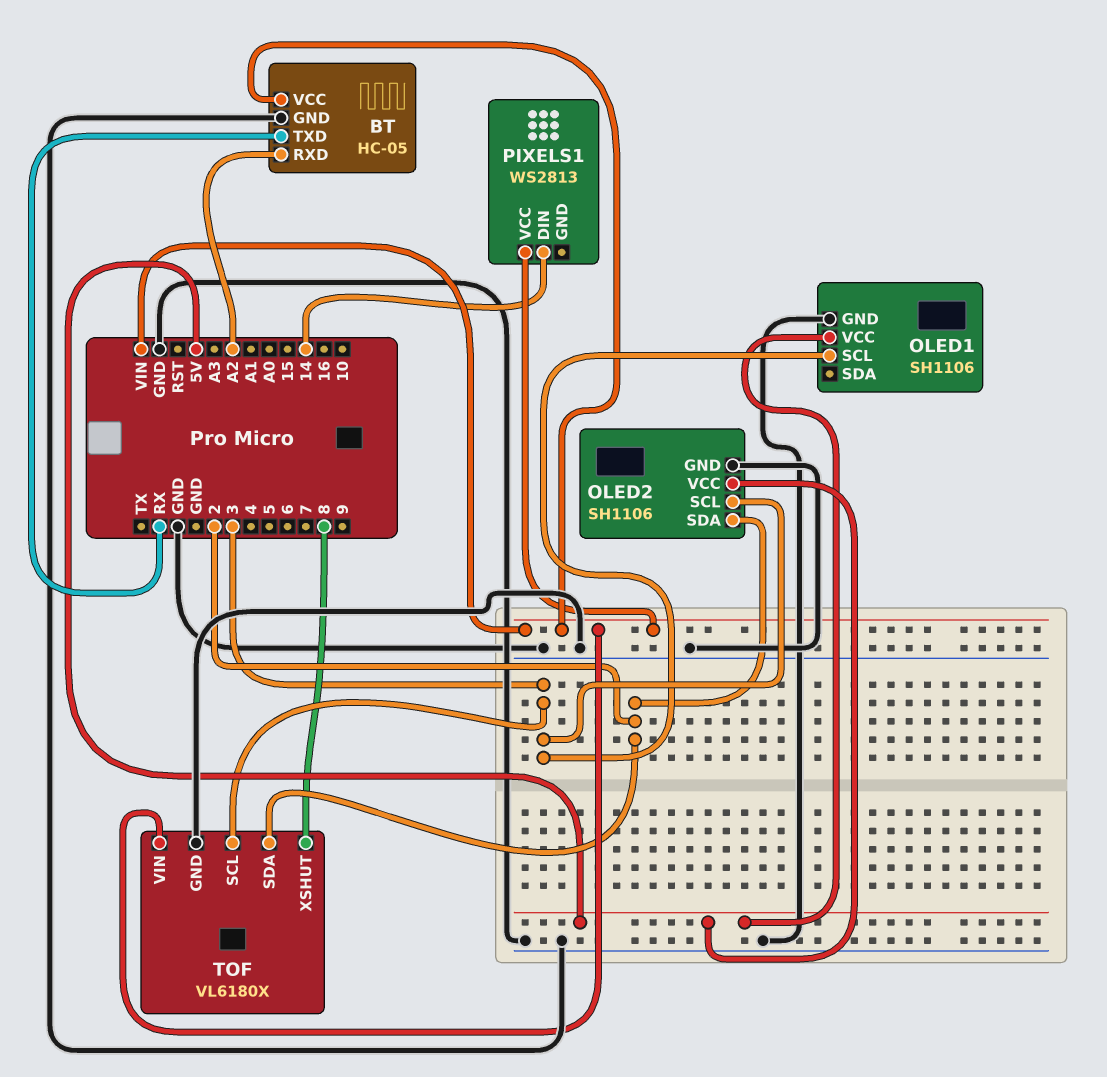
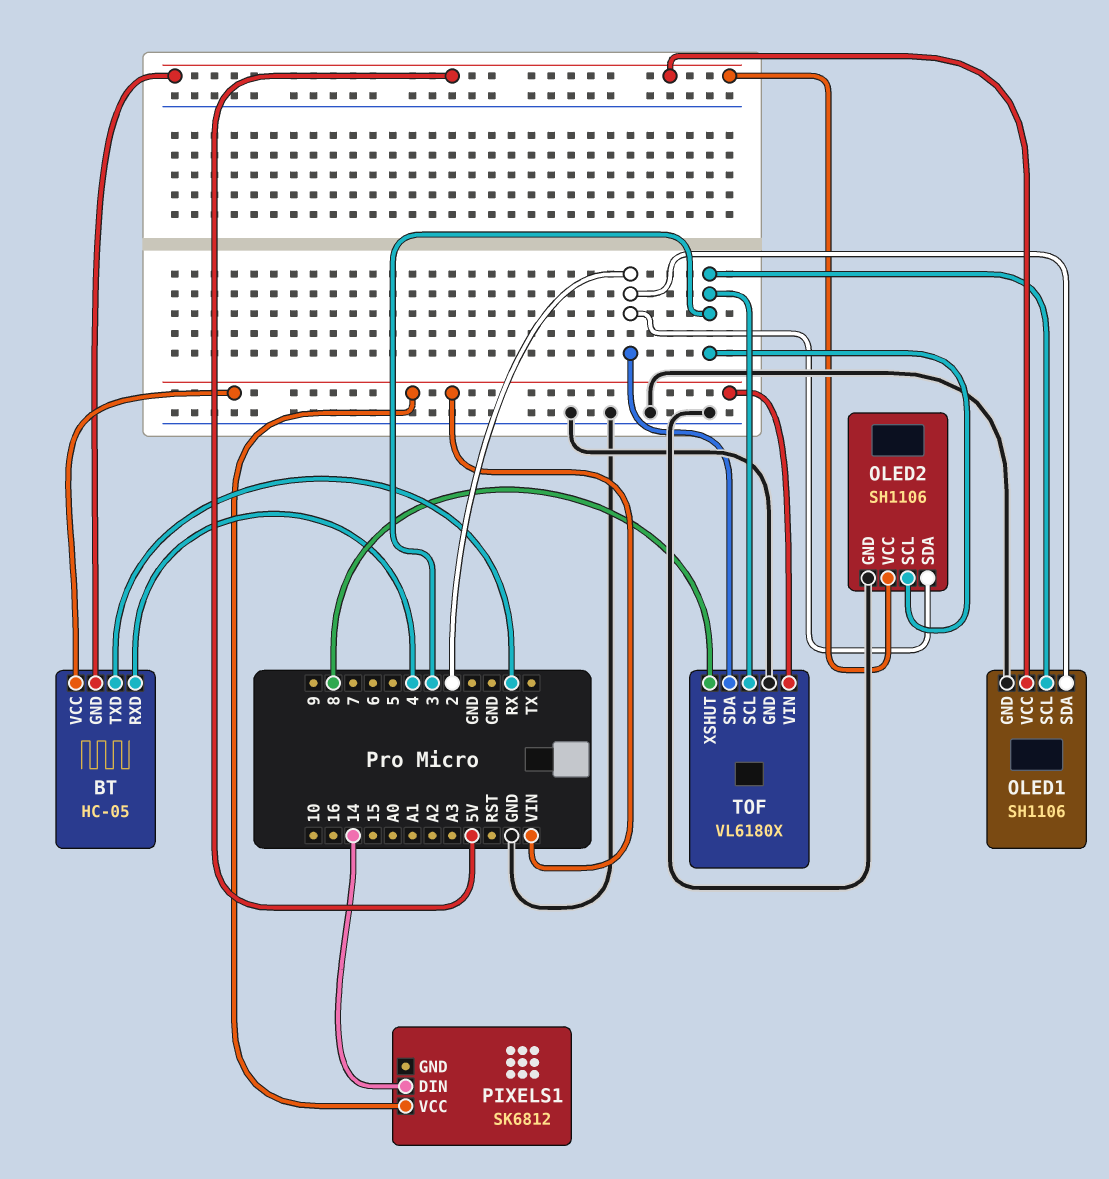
BT pin GND: GND -> 5V
BT pin RXD: A2 -> 4
OLED1 pin SDA: none -> 2
PIXELS1: WS2813 -> SK6812

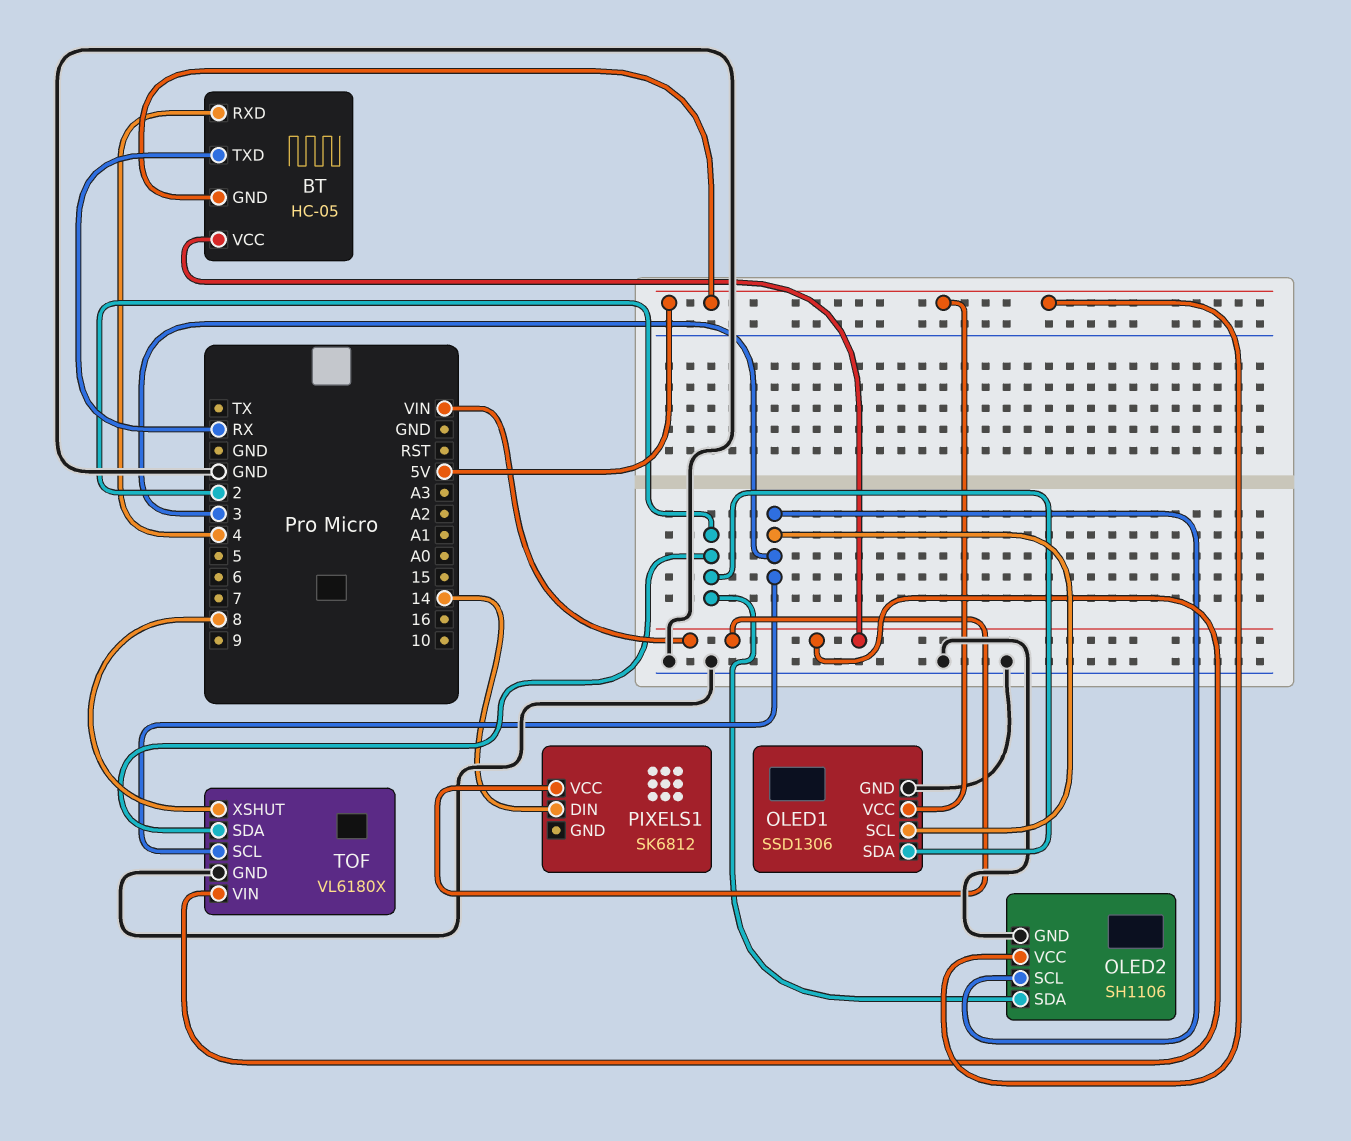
OLED1: SH1106 -> SSD1306

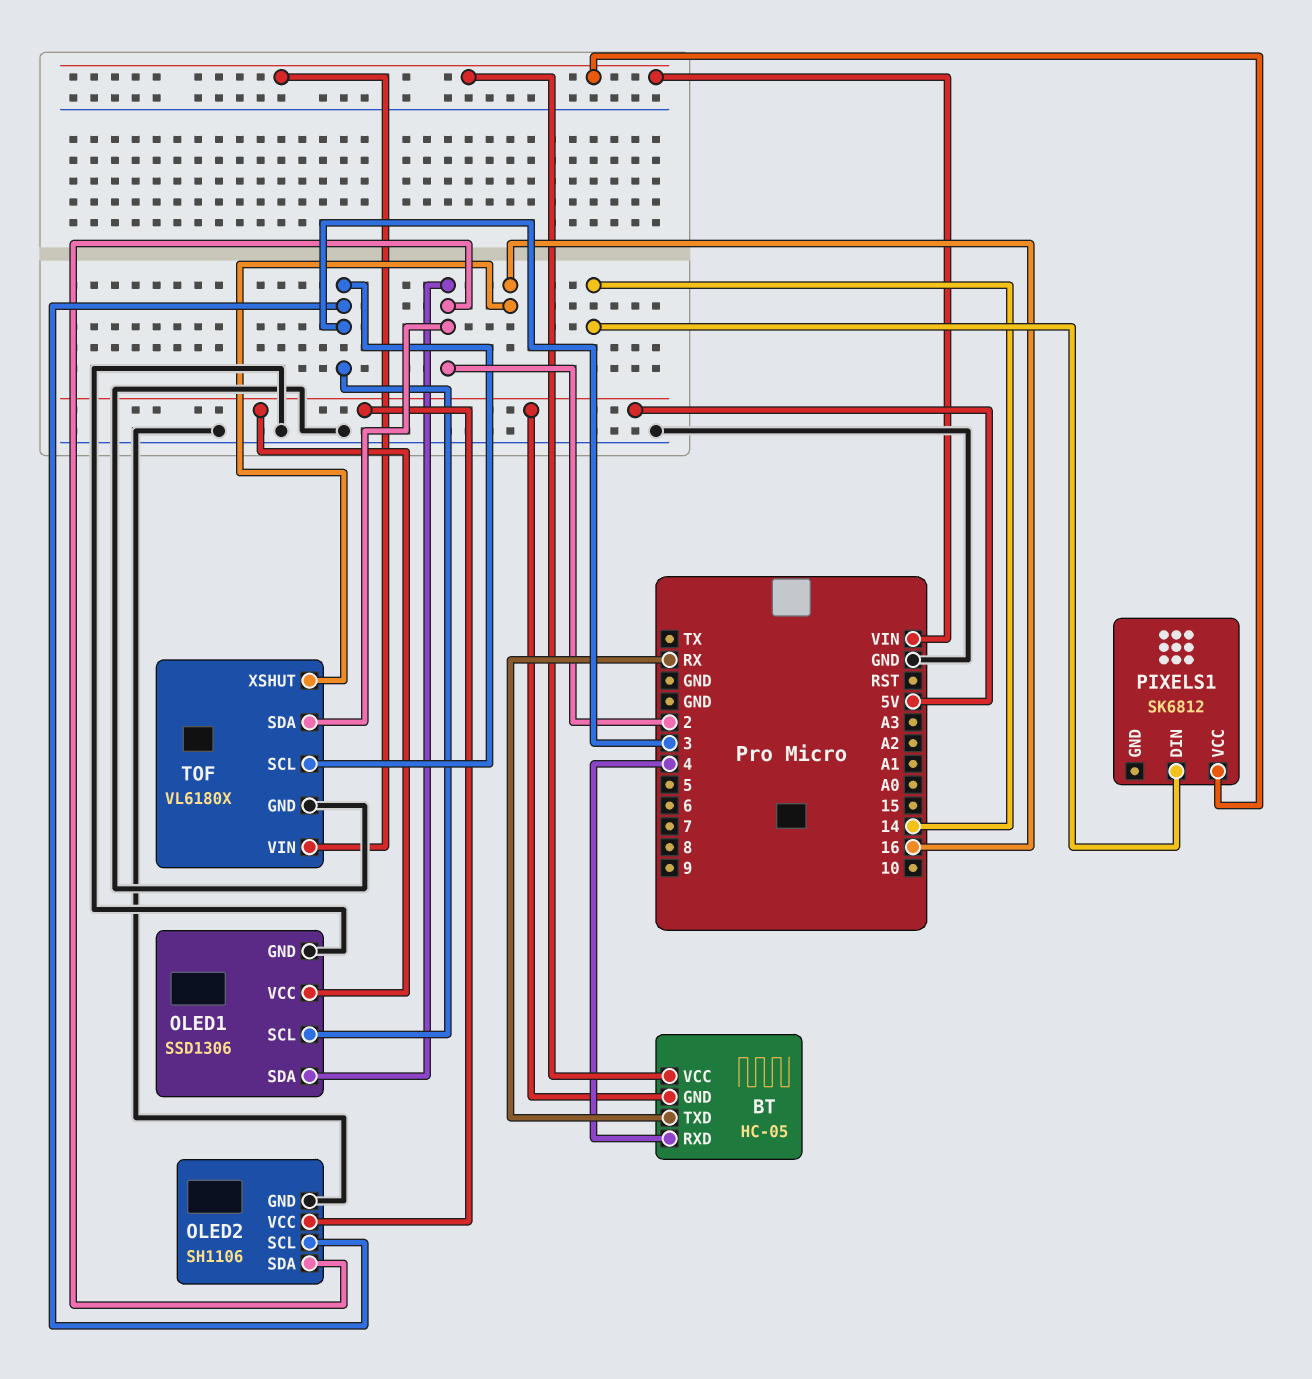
TOF pin XSHUT: 8 -> 16

